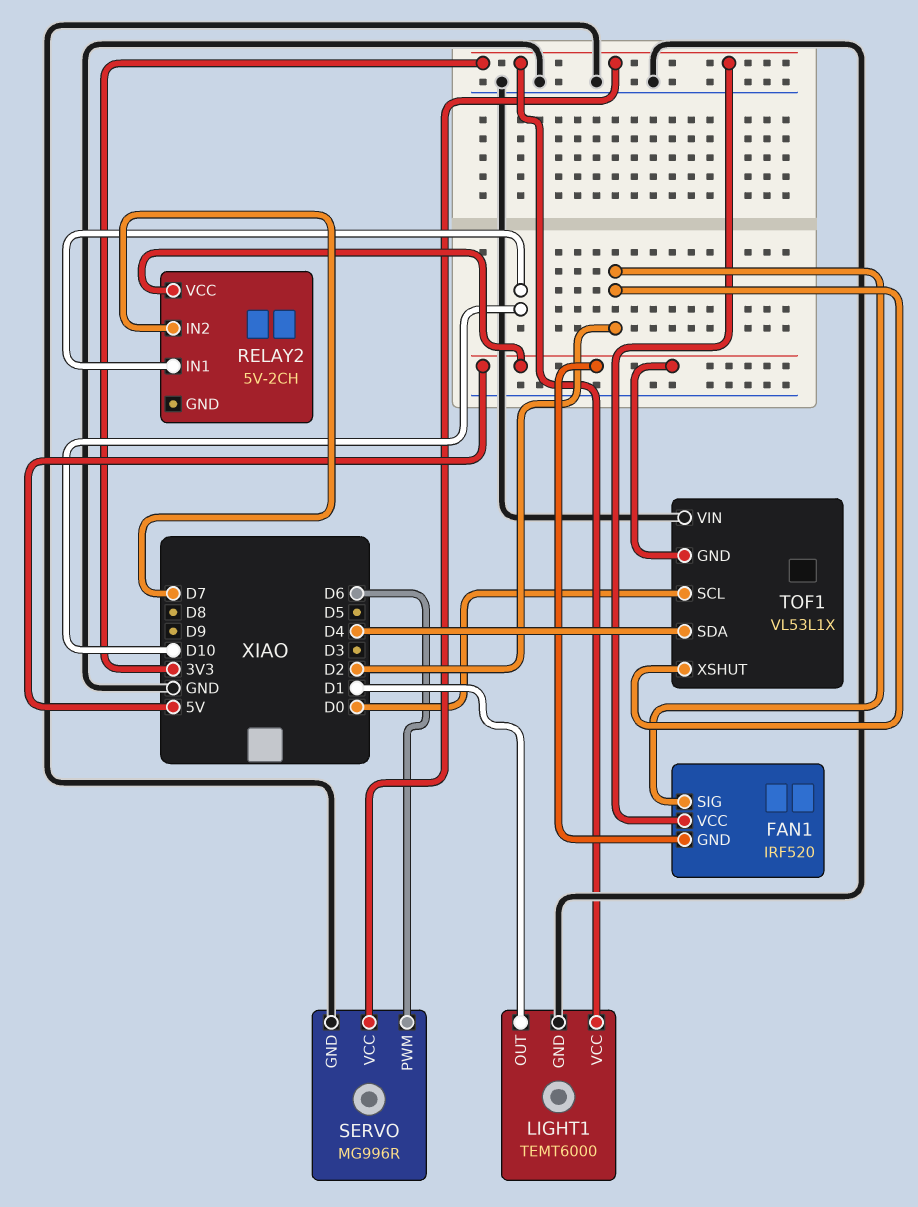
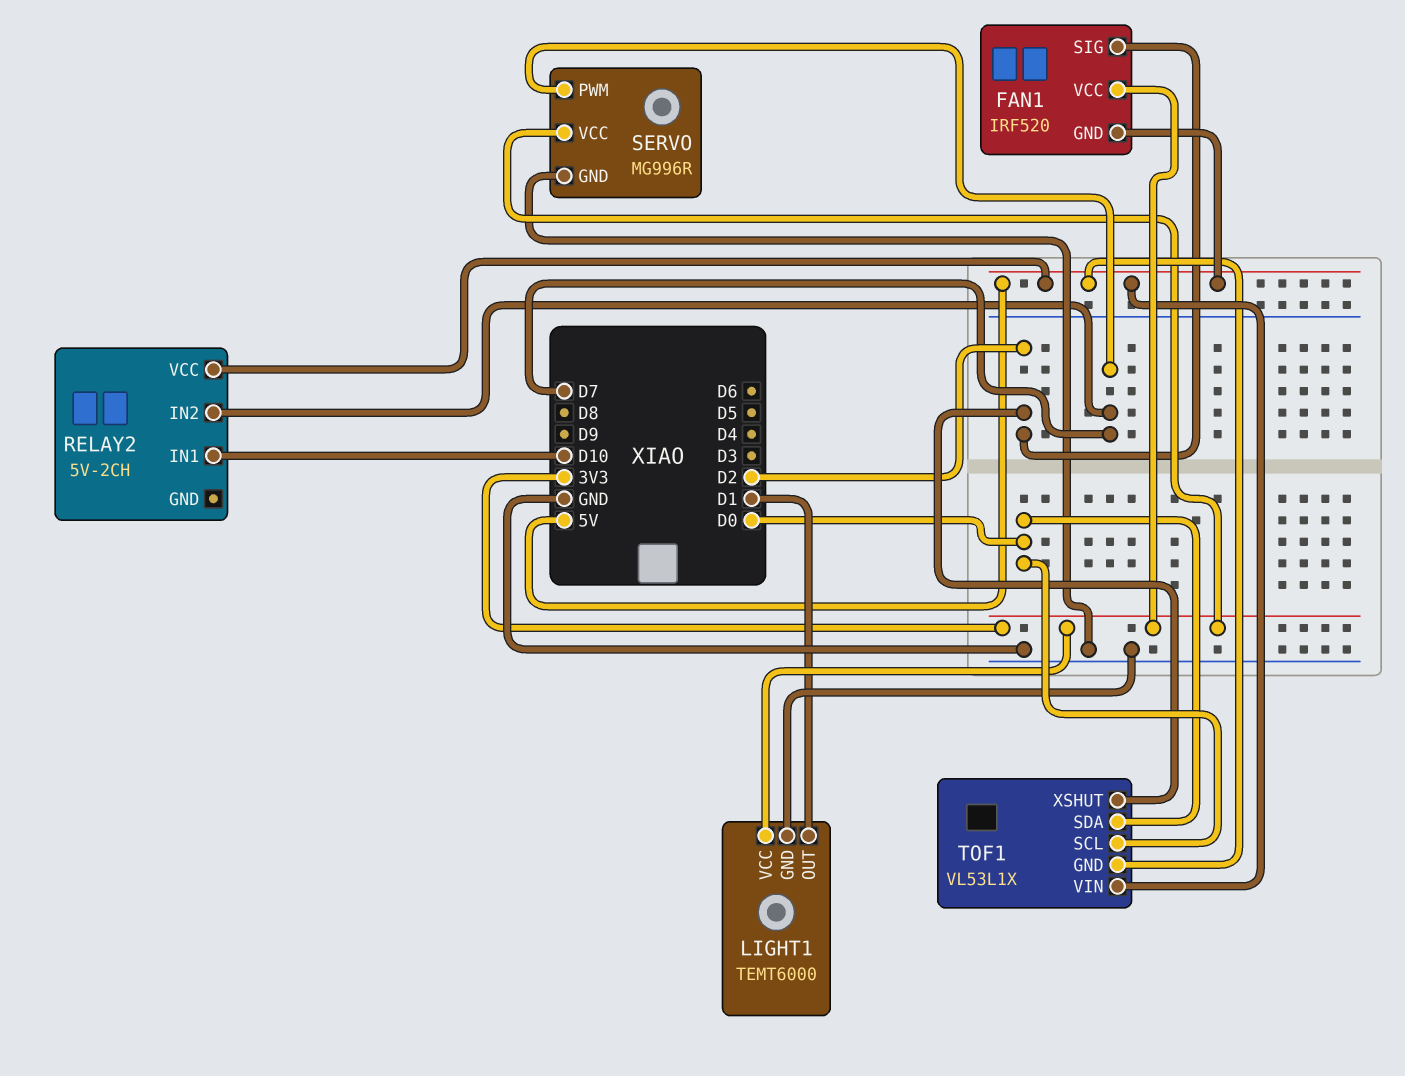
SERVO pin PWM: D6 -> D7
TOF1 pin SDA: D4 -> D0
TOF1 pin VIN: GND -> 5V

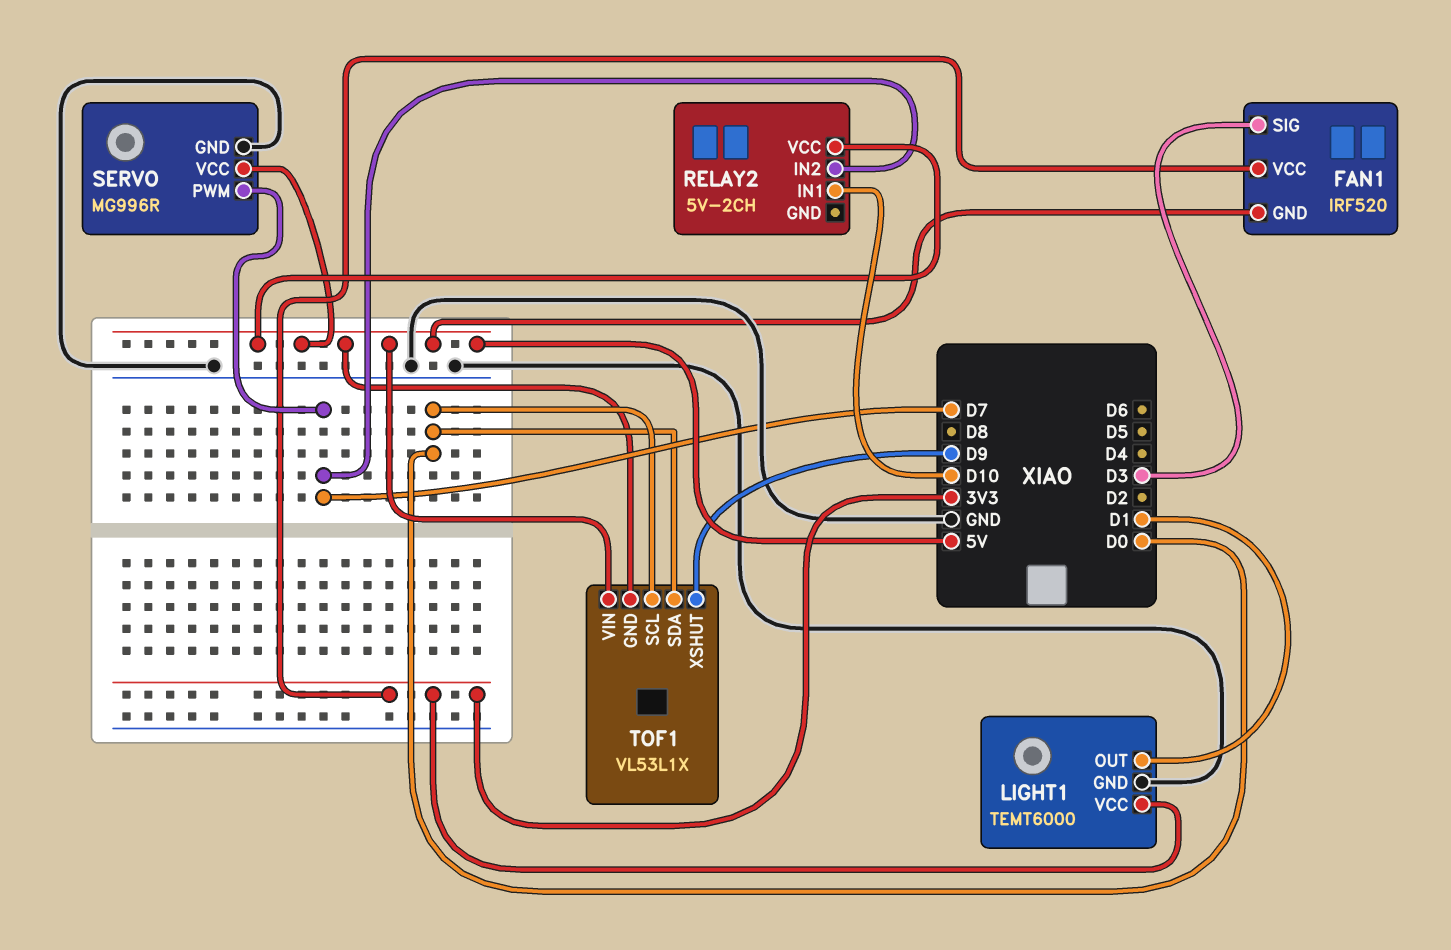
FAN1 pin SIG: D2 -> D3
SERVO pin VCC: 3V3 -> 5V
TOF1 pin XSHUT: D2 -> D9

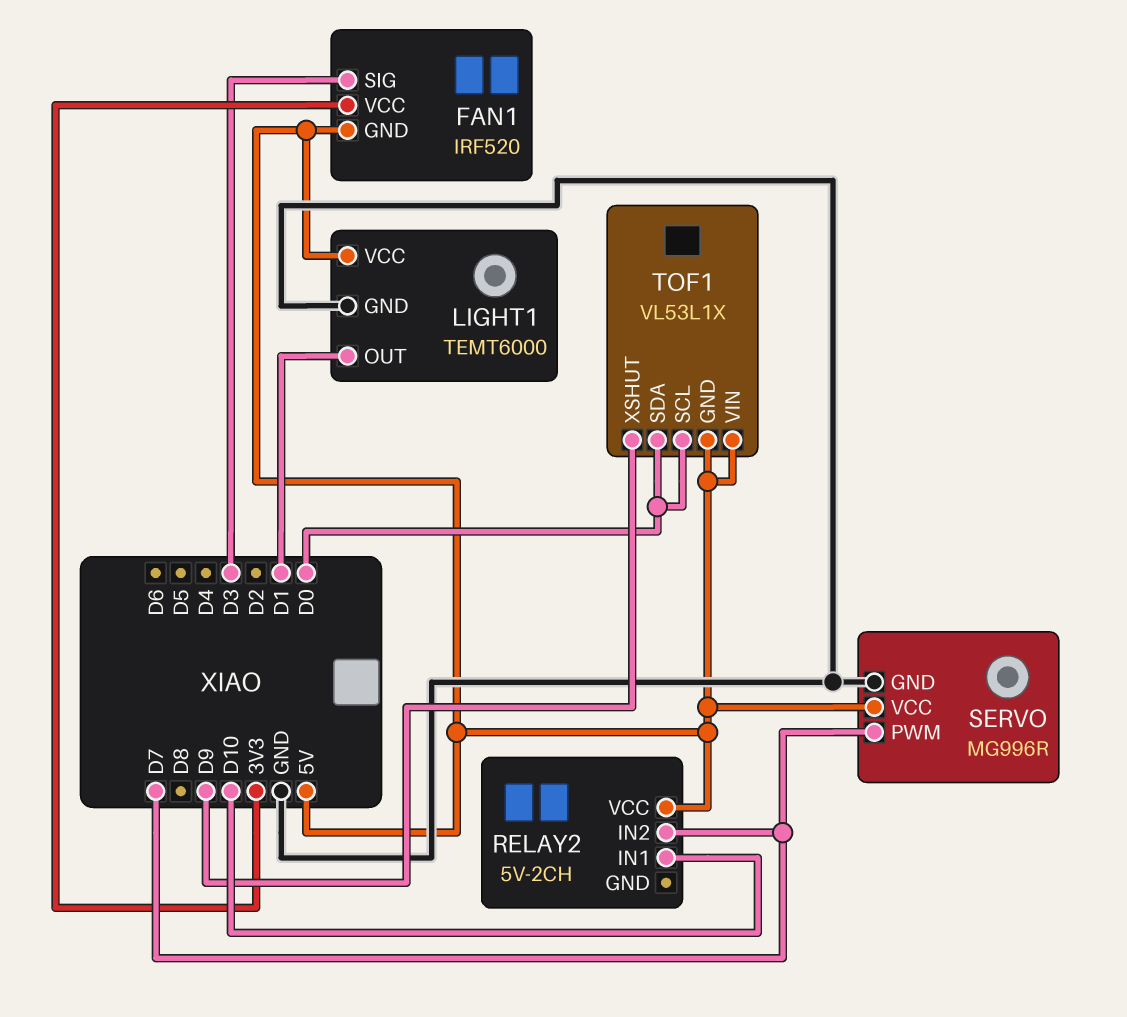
LIGHT1 pin VCC: 3V3 -> 5V

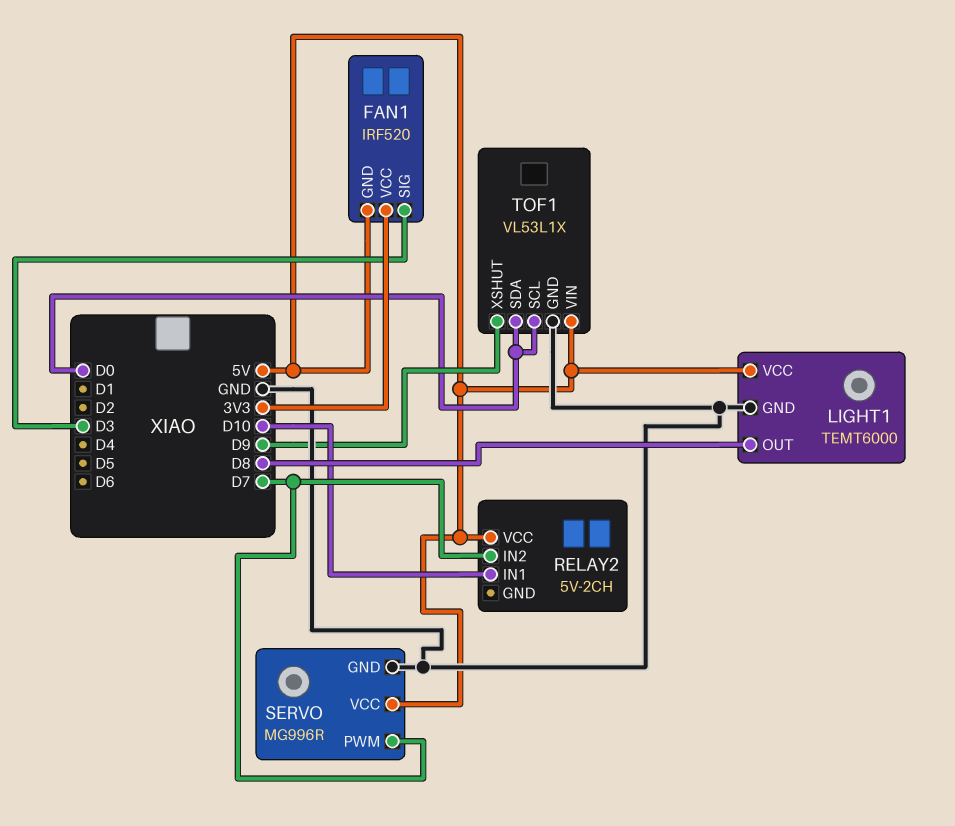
LIGHT1 pin OUT: D1 -> D8
TOF1 pin GND: 5V -> GND

